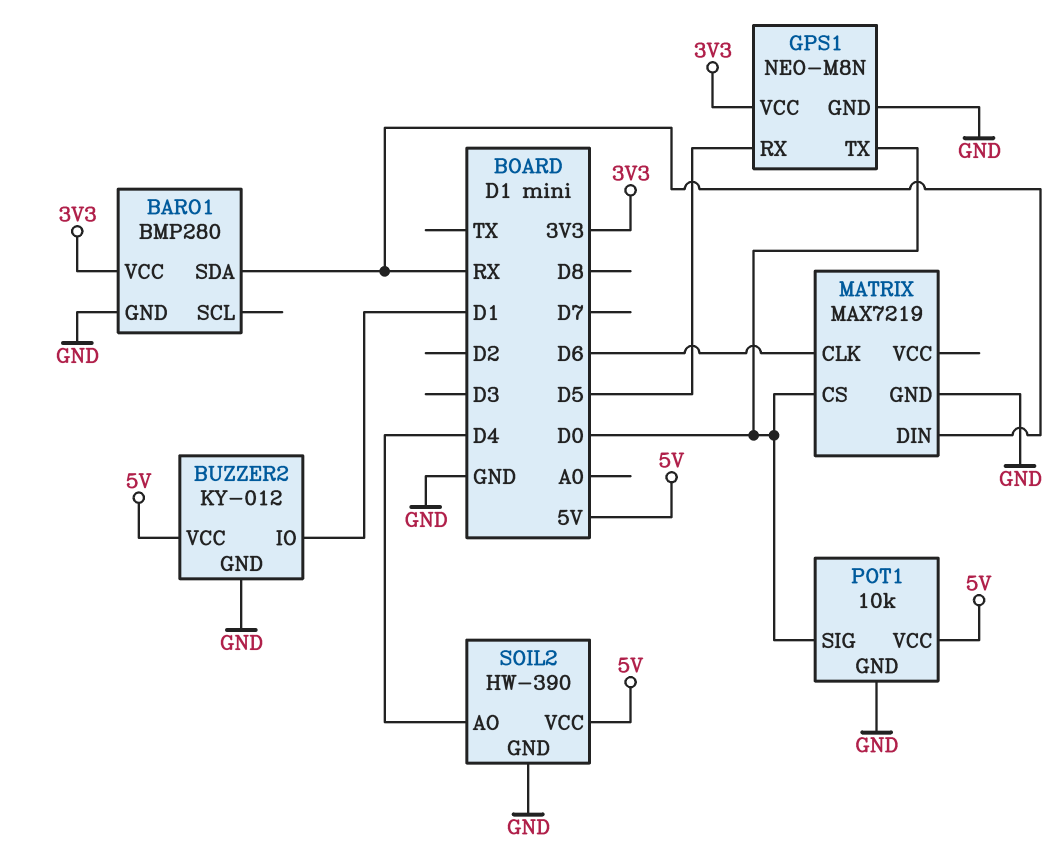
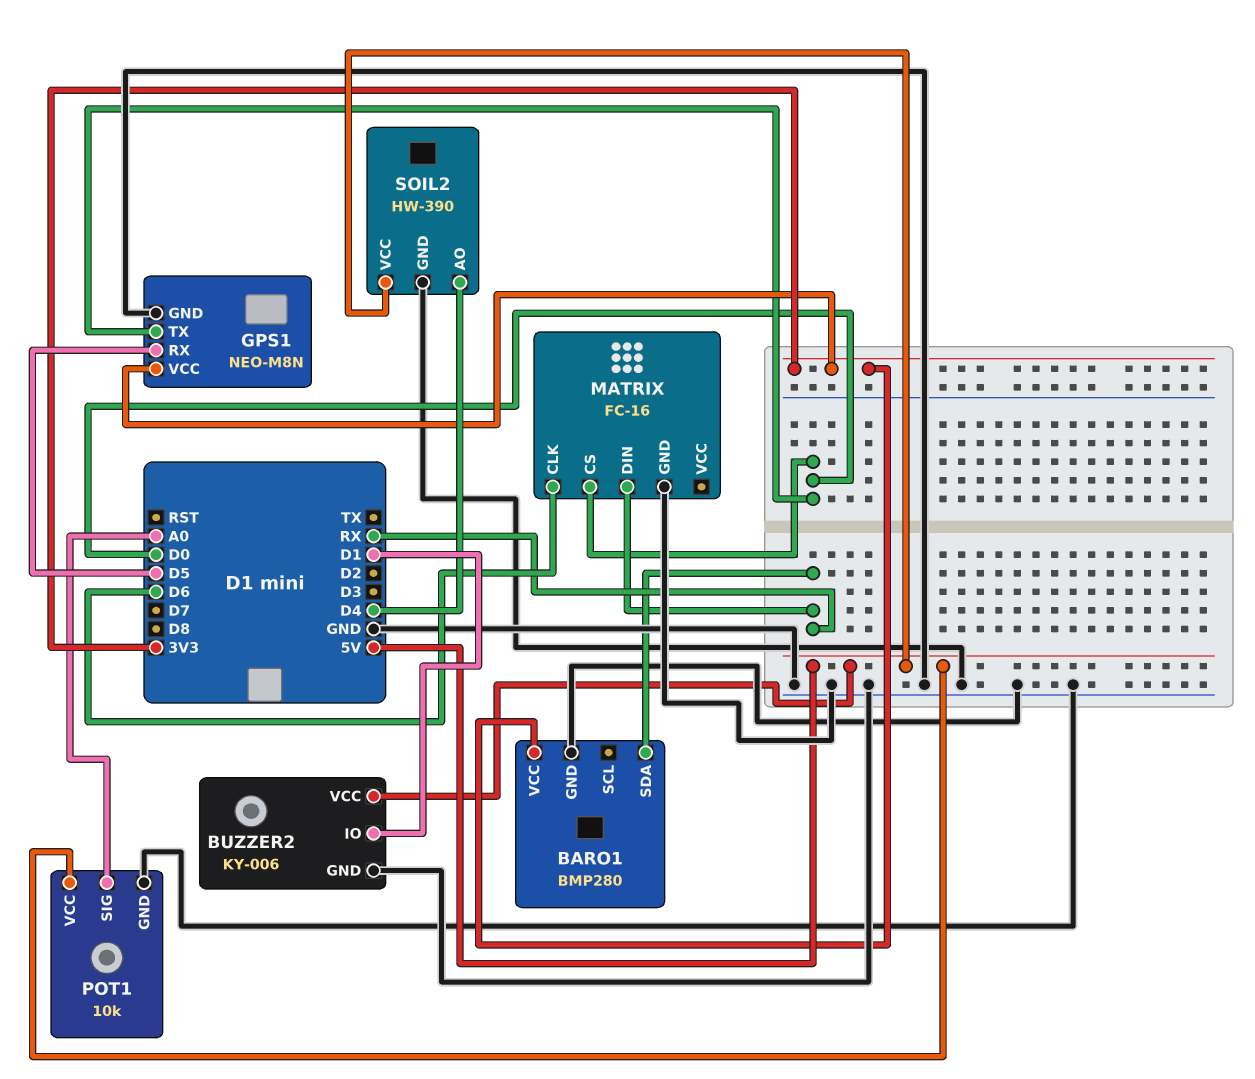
BUZZER2: KY-012 -> KY-006
MATRIX: MAX7219 -> FC-16
POT1 pin SIG: D0 -> A0

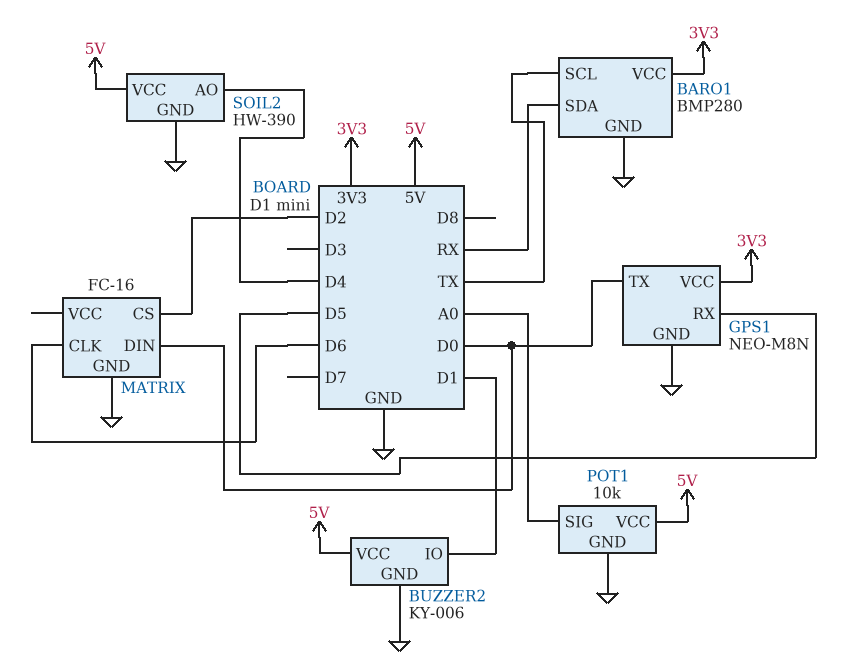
BARO1 pin SCL: none -> TX
MATRIX pin CS: D0 -> D2
MATRIX pin DIN: RX -> D0

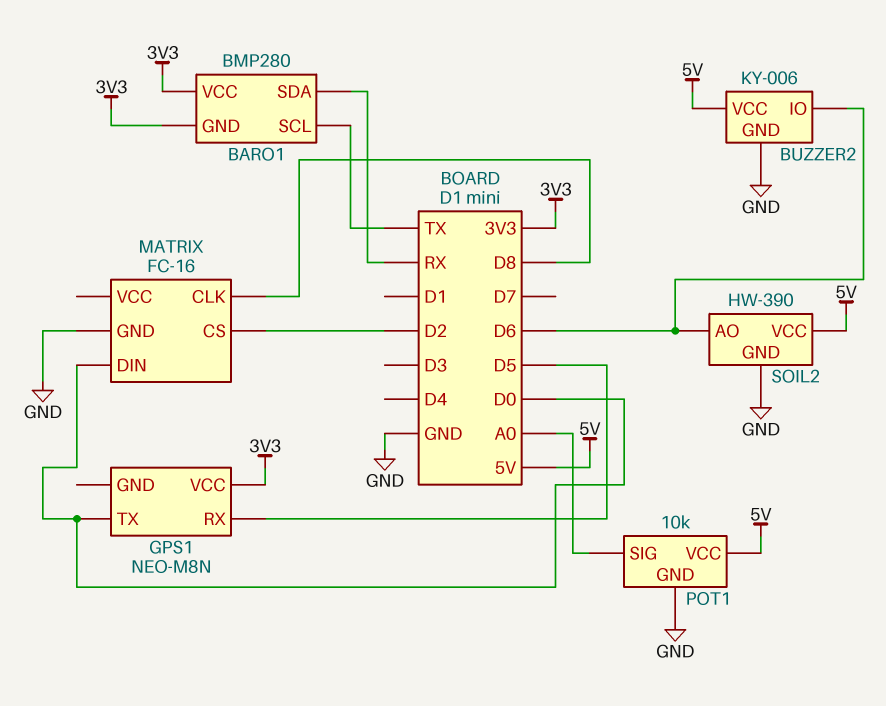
BARO1 pin GND: GND -> 3V3
BUZZER2 pin IO: D1 -> D6
GPS1 pin GND: GND -> none
MATRIX pin CLK: D6 -> D8
SOIL2 pin AO: D4 -> D6

